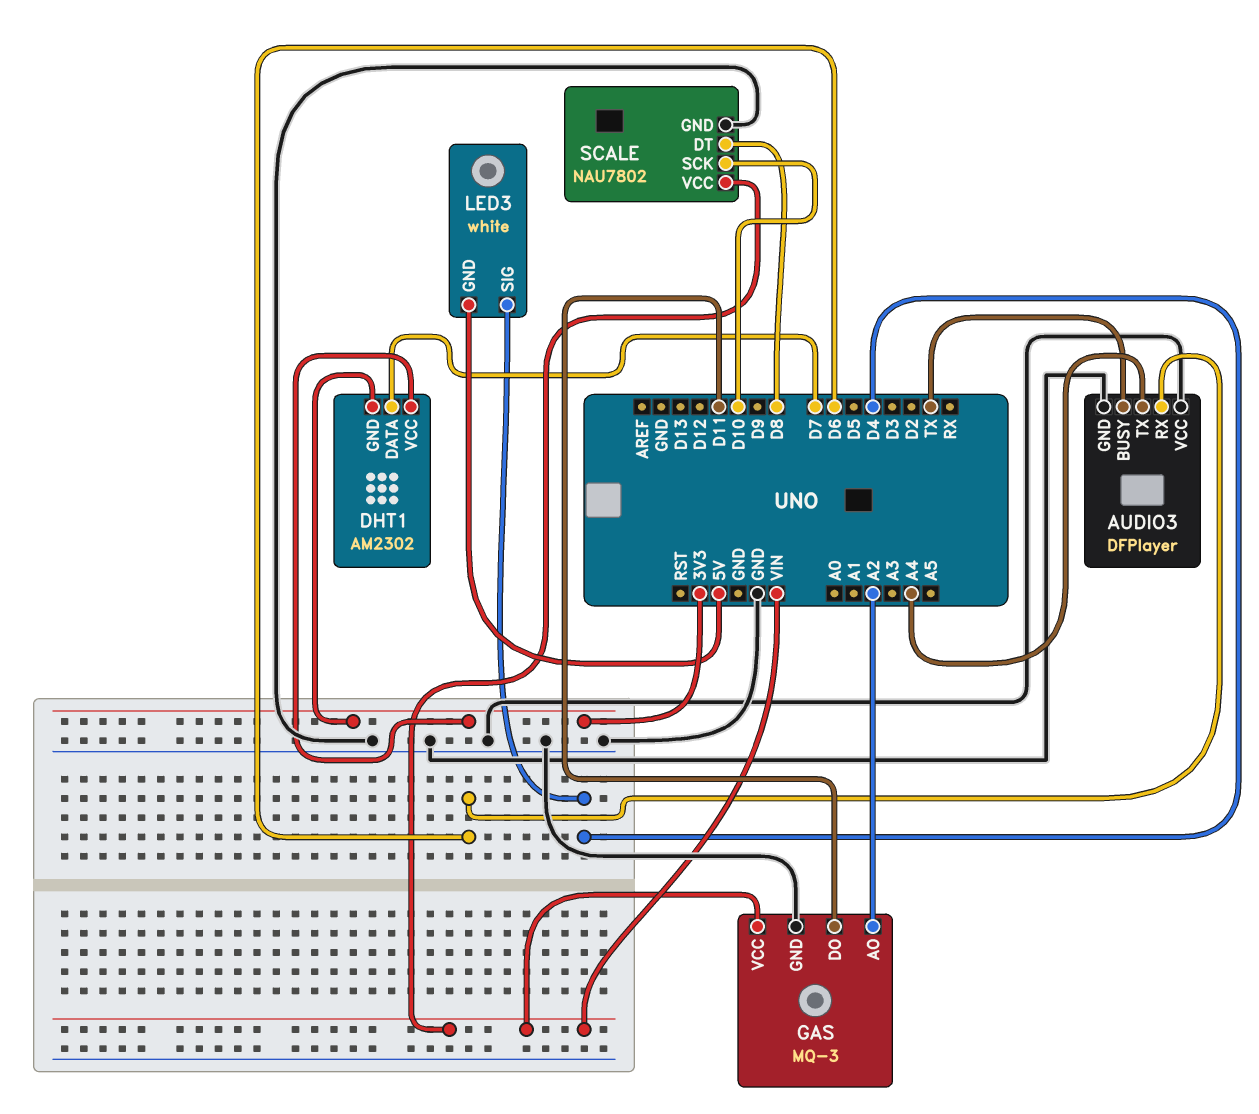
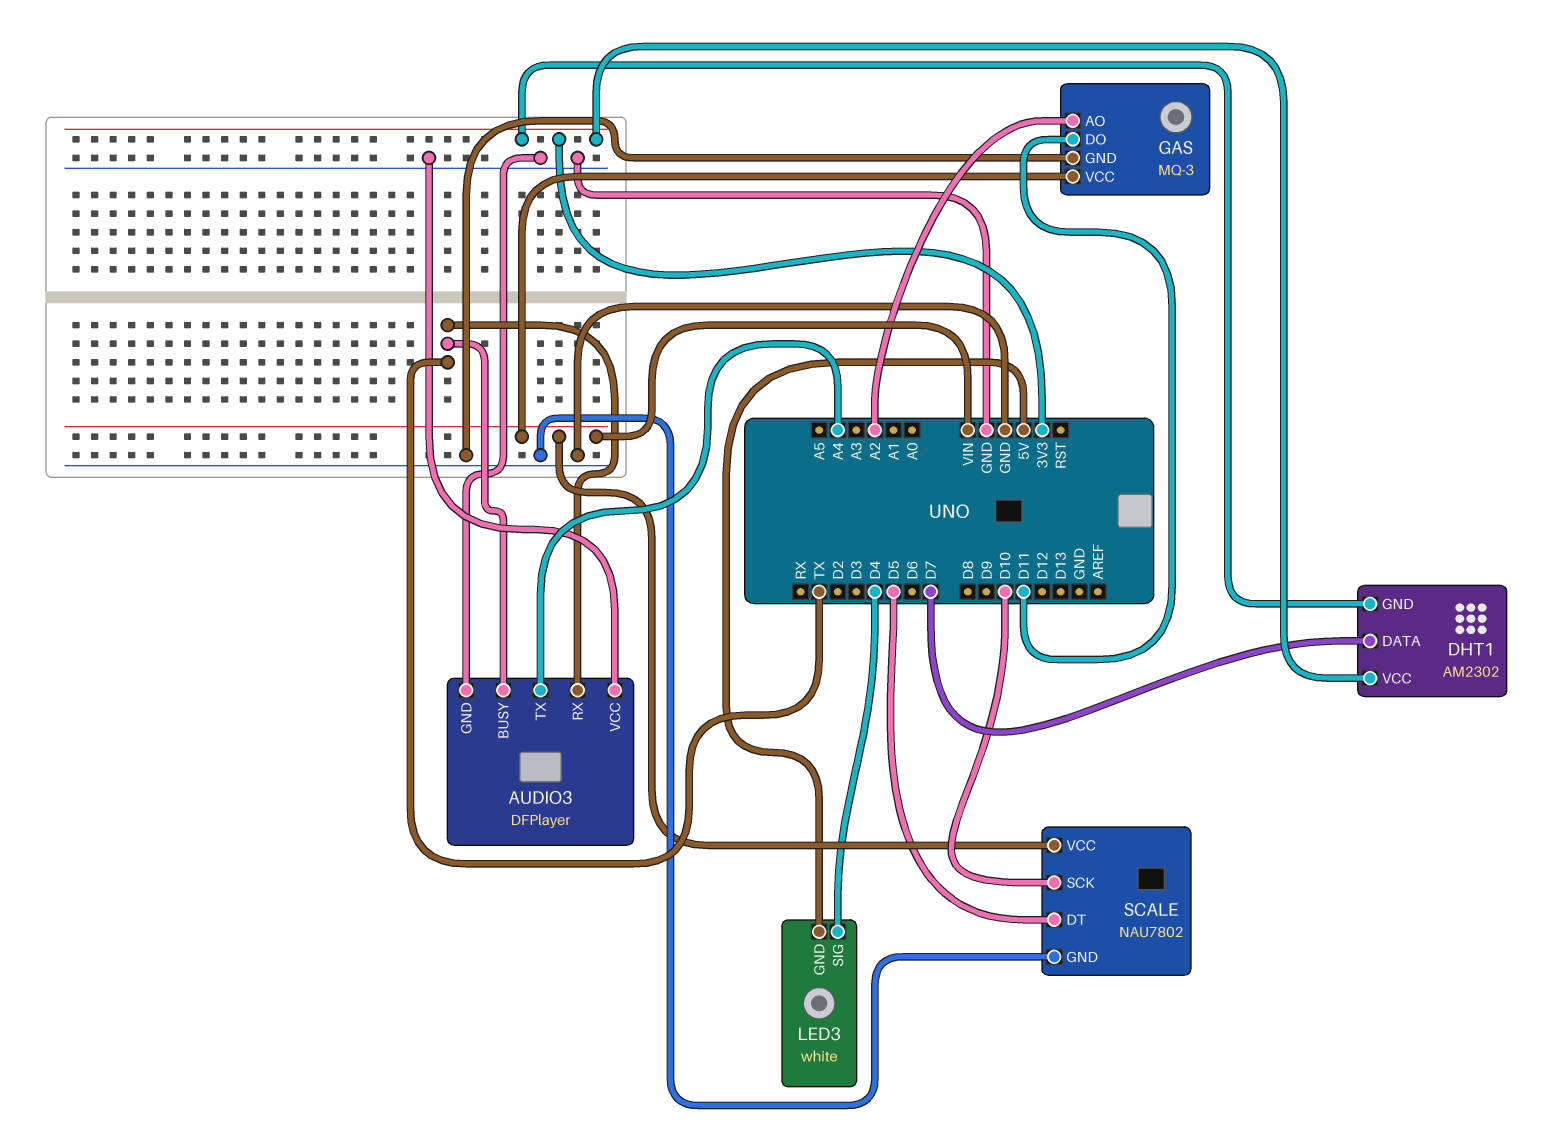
AUDIO3 pin RX: D6 -> TX
SCALE pin DT: D8 -> D5

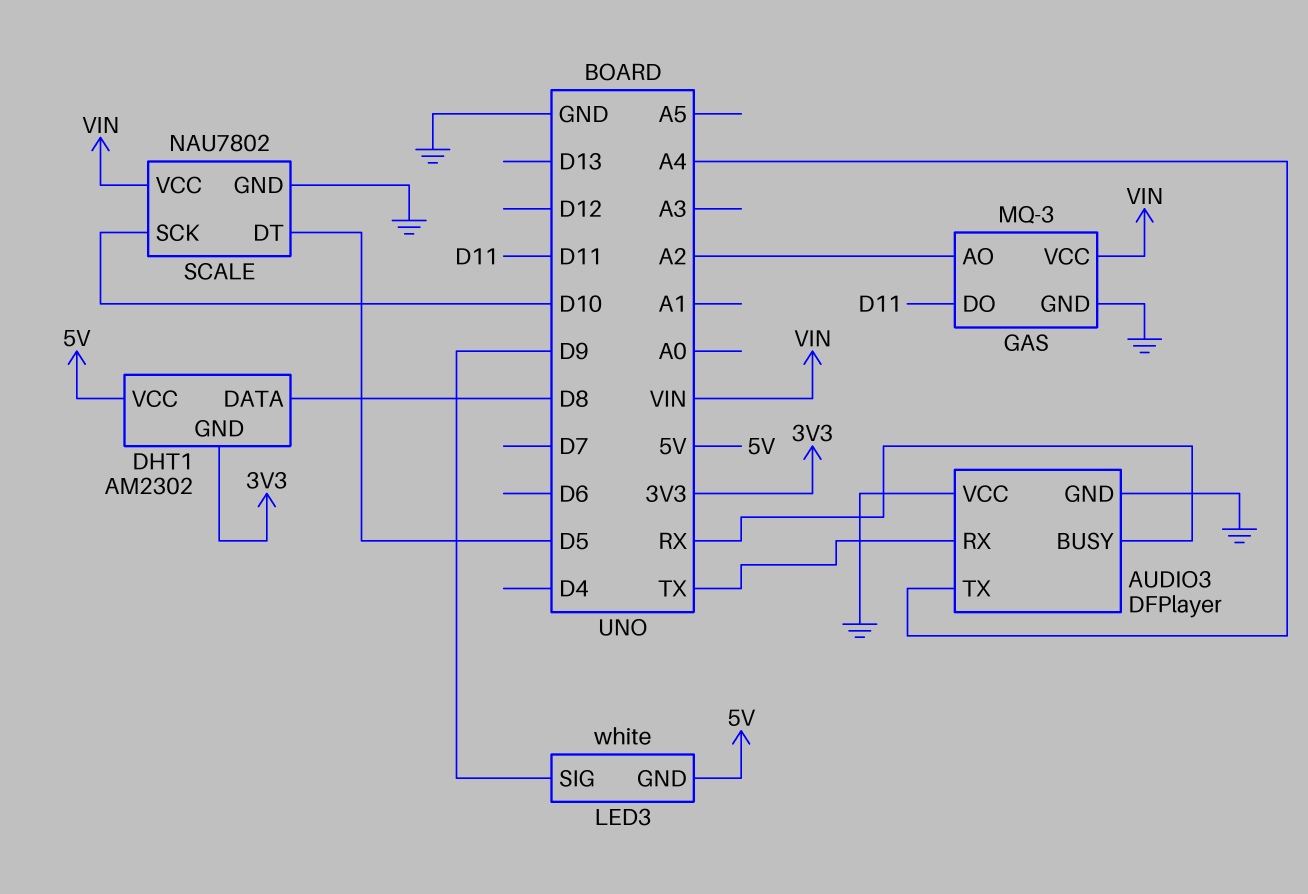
AUDIO3 pin BUSY: TX -> RX
DHT1 pin DATA: D7 -> D8
DHT1 pin VCC: 3V3 -> 5V
LED3 pin SIG: D4 -> D9

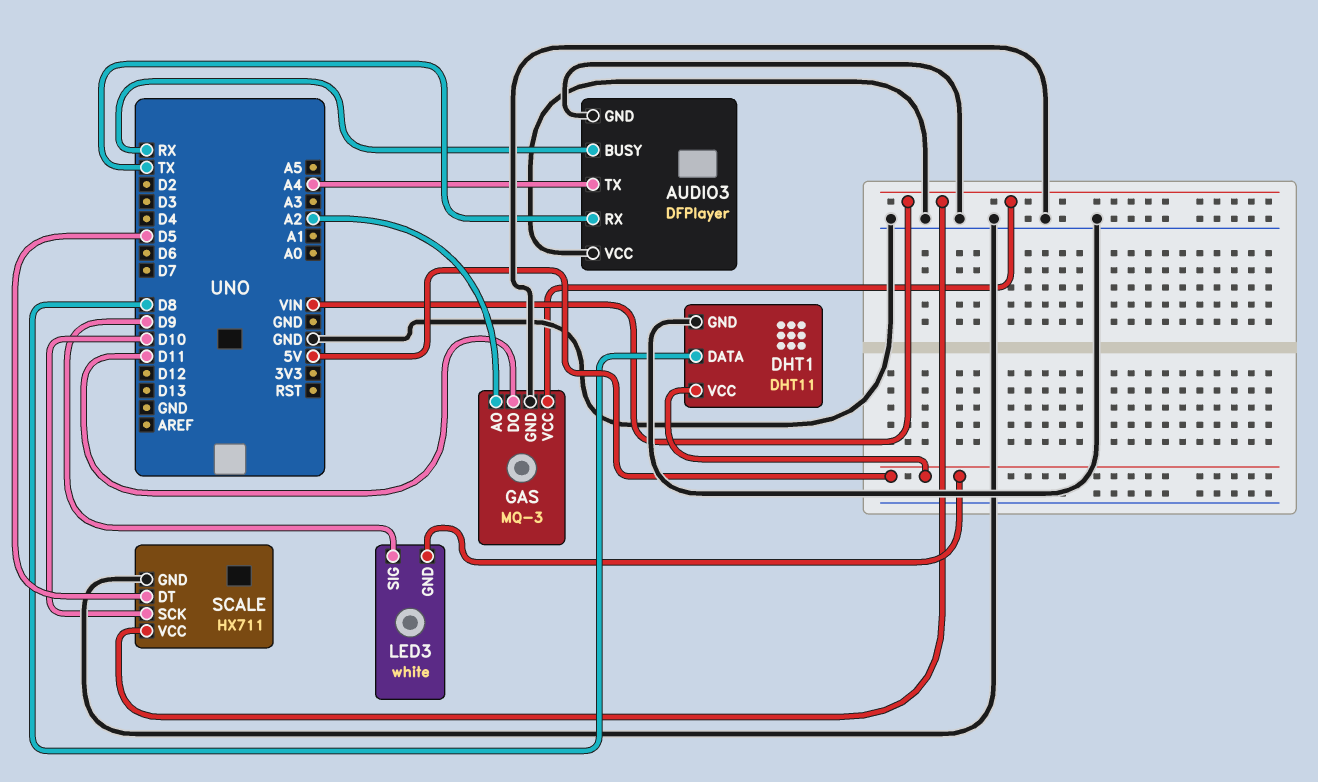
DHT1: AM2302 -> DHT11
DHT1 pin GND: 3V3 -> GND
SCALE: NAU7802 -> HX711

